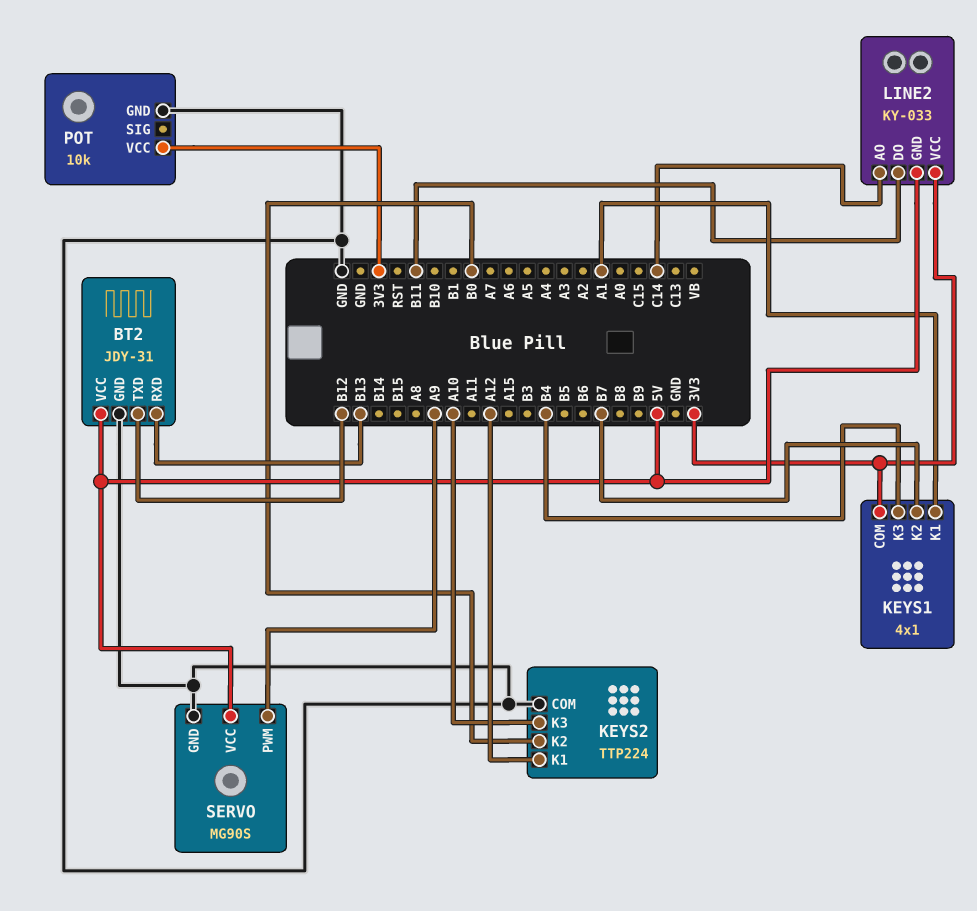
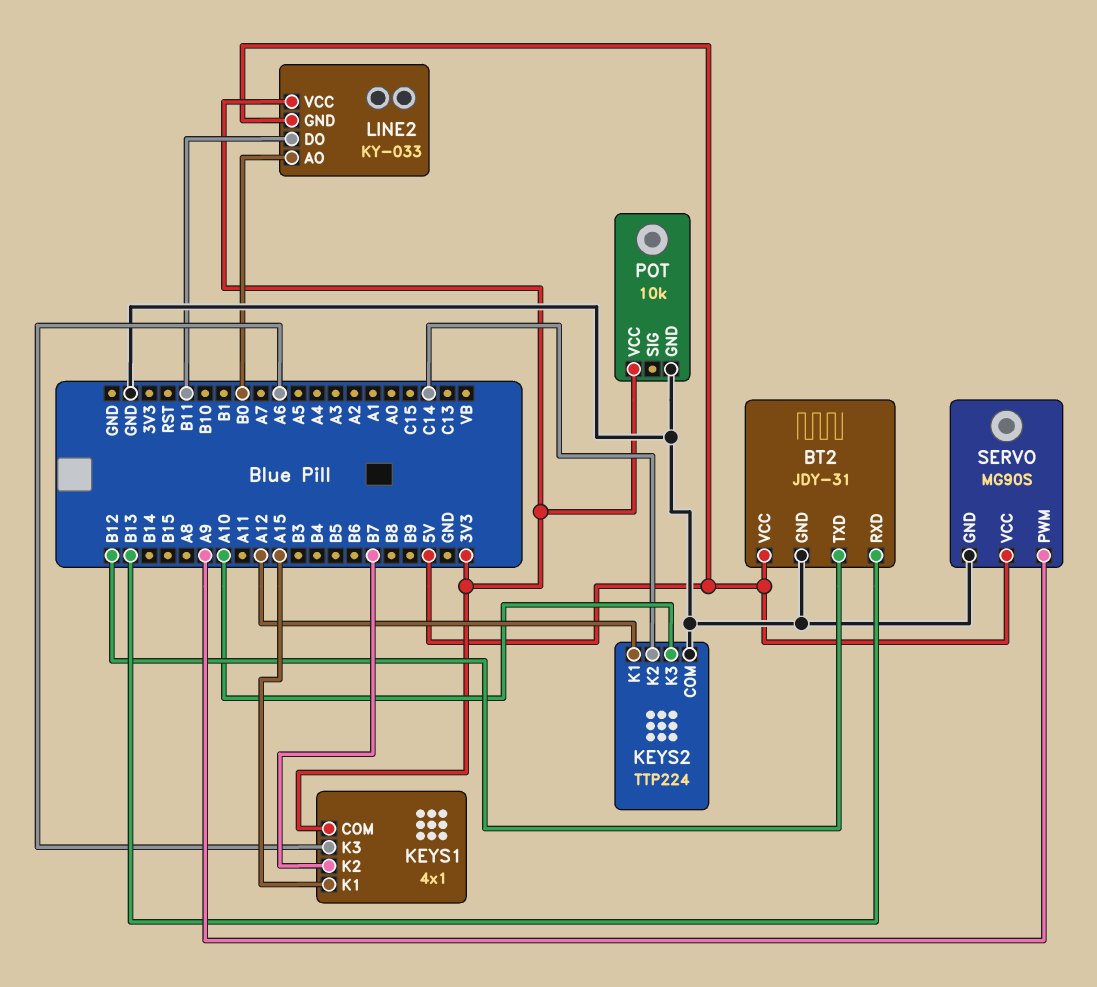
KEYS1 pin K1: A1 -> A15
KEYS1 pin K3: B4 -> A6
KEYS2 pin K2: B0 -> C14
LINE2 pin AO: C14 -> B0

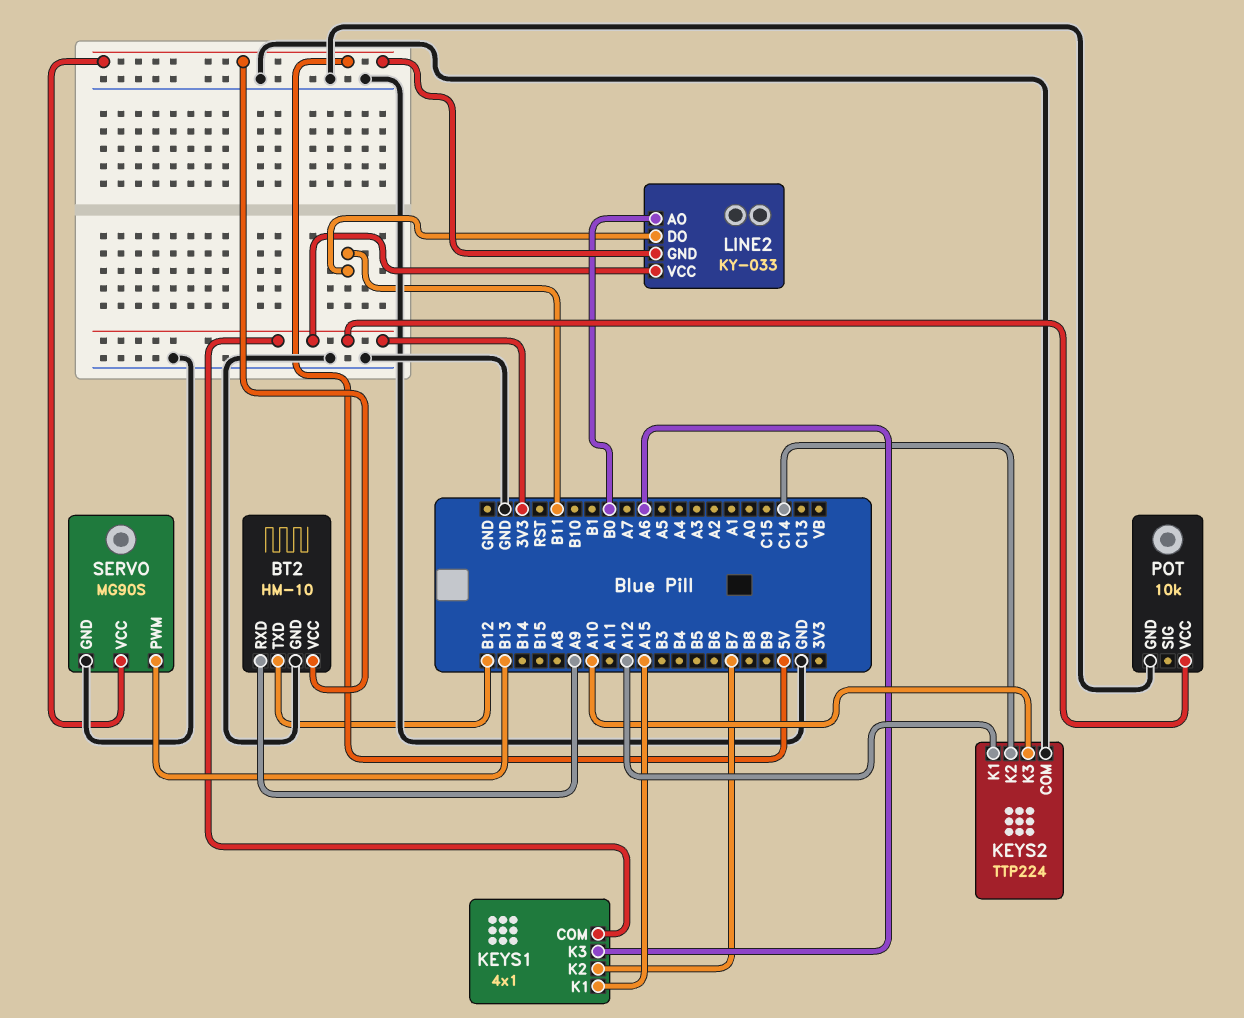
BT2: JDY-31 -> HM-10
BT2 pin RXD: B13 -> A9
SERVO pin PWM: A9 -> B13

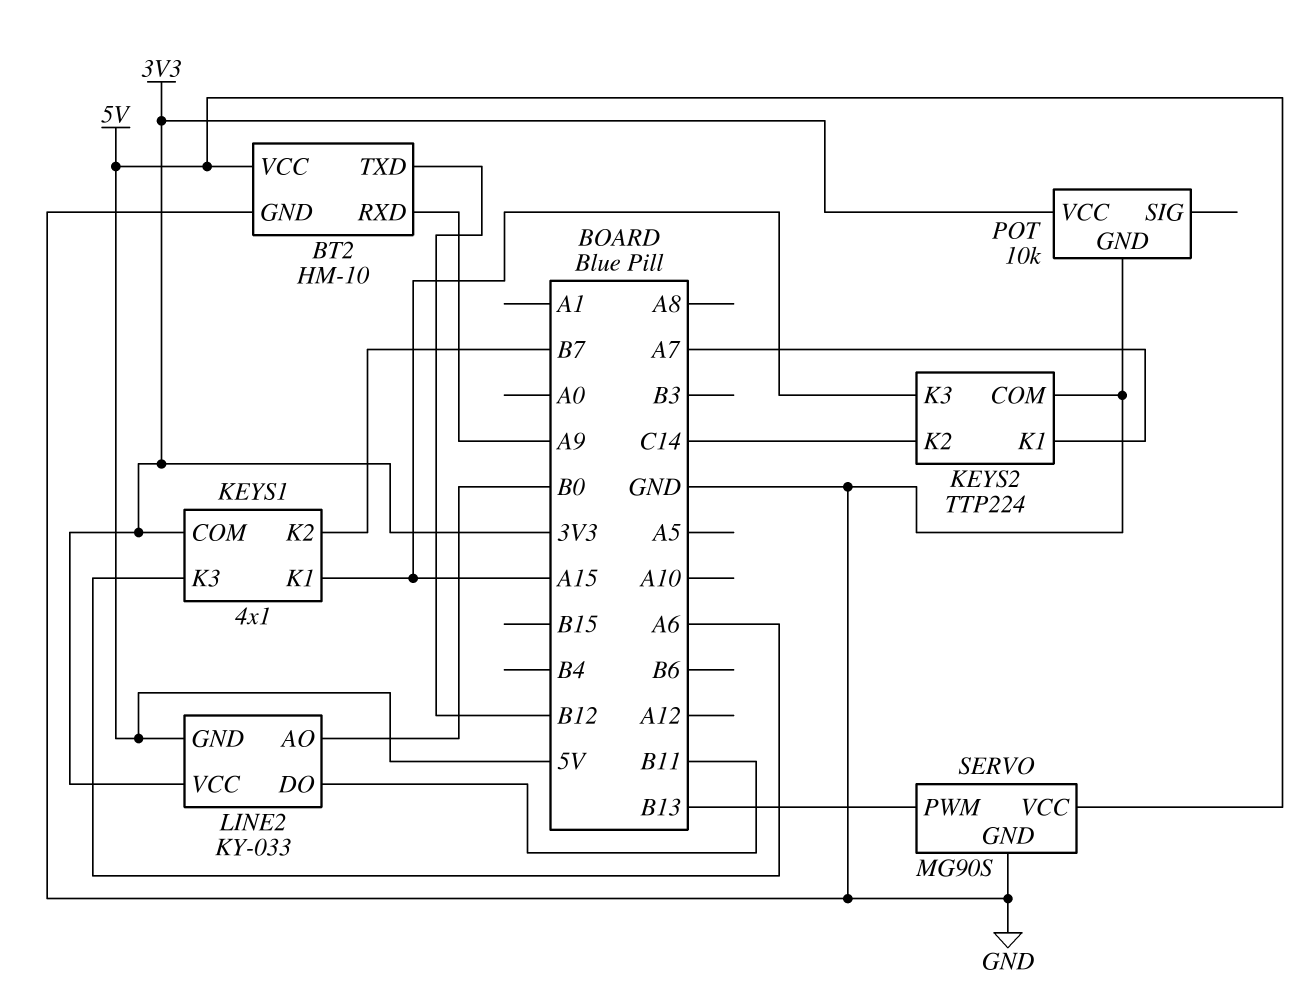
KEYS2 pin K1: A12 -> A7
KEYS2 pin K3: A10 -> A15

